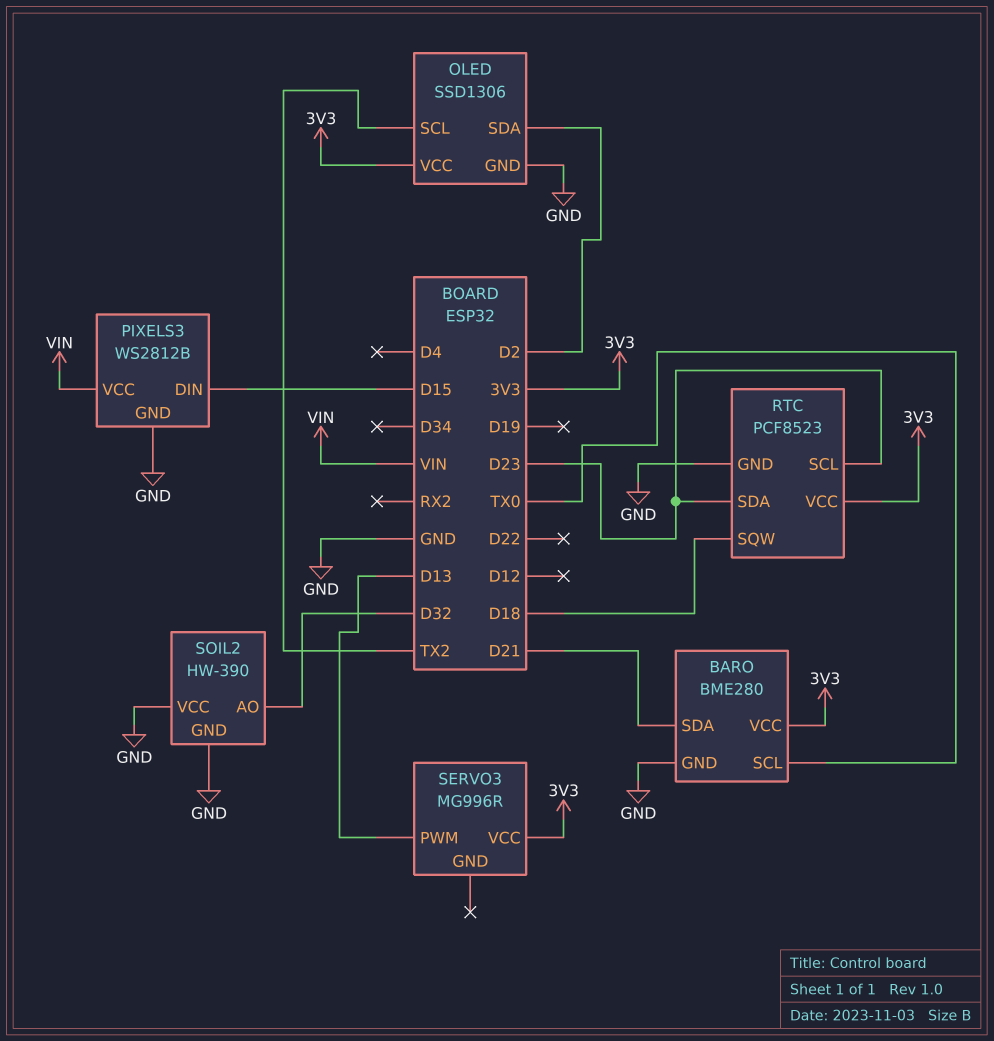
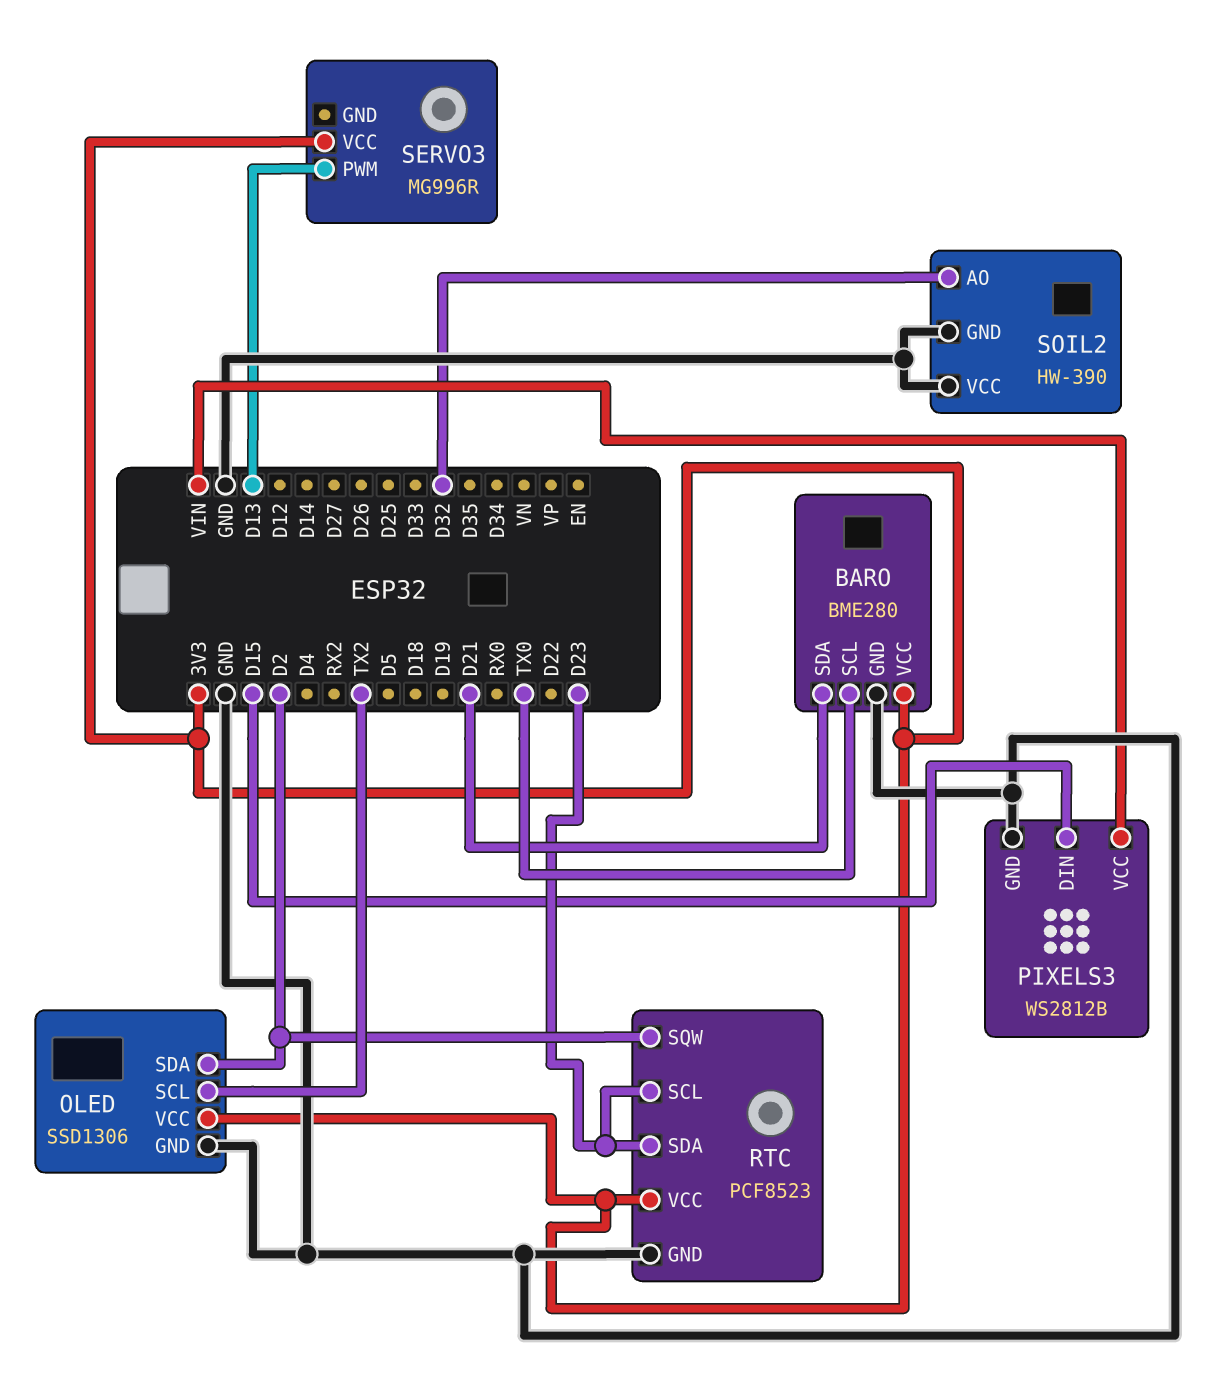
RTC pin SQW: D18 -> D2

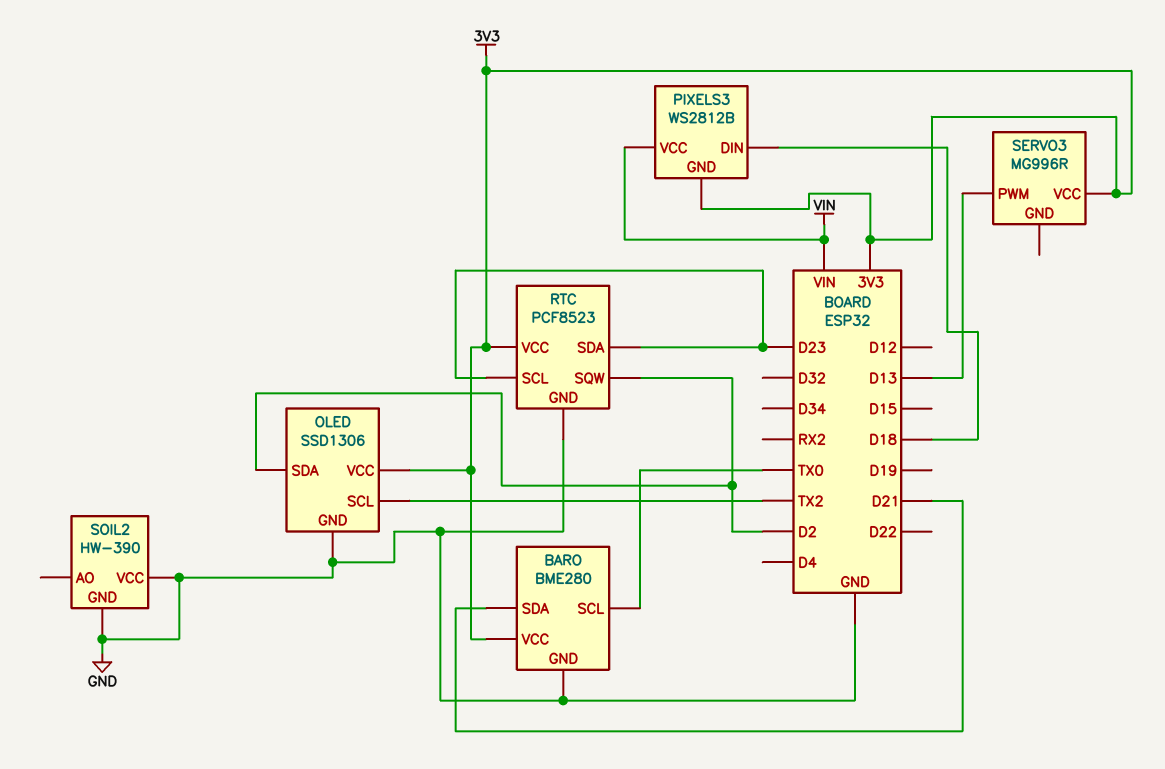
PIXELS3 pin DIN: D15 -> D18
PIXELS3 pin GND: GND -> 3V3
SOIL2 pin AO: D32 -> none

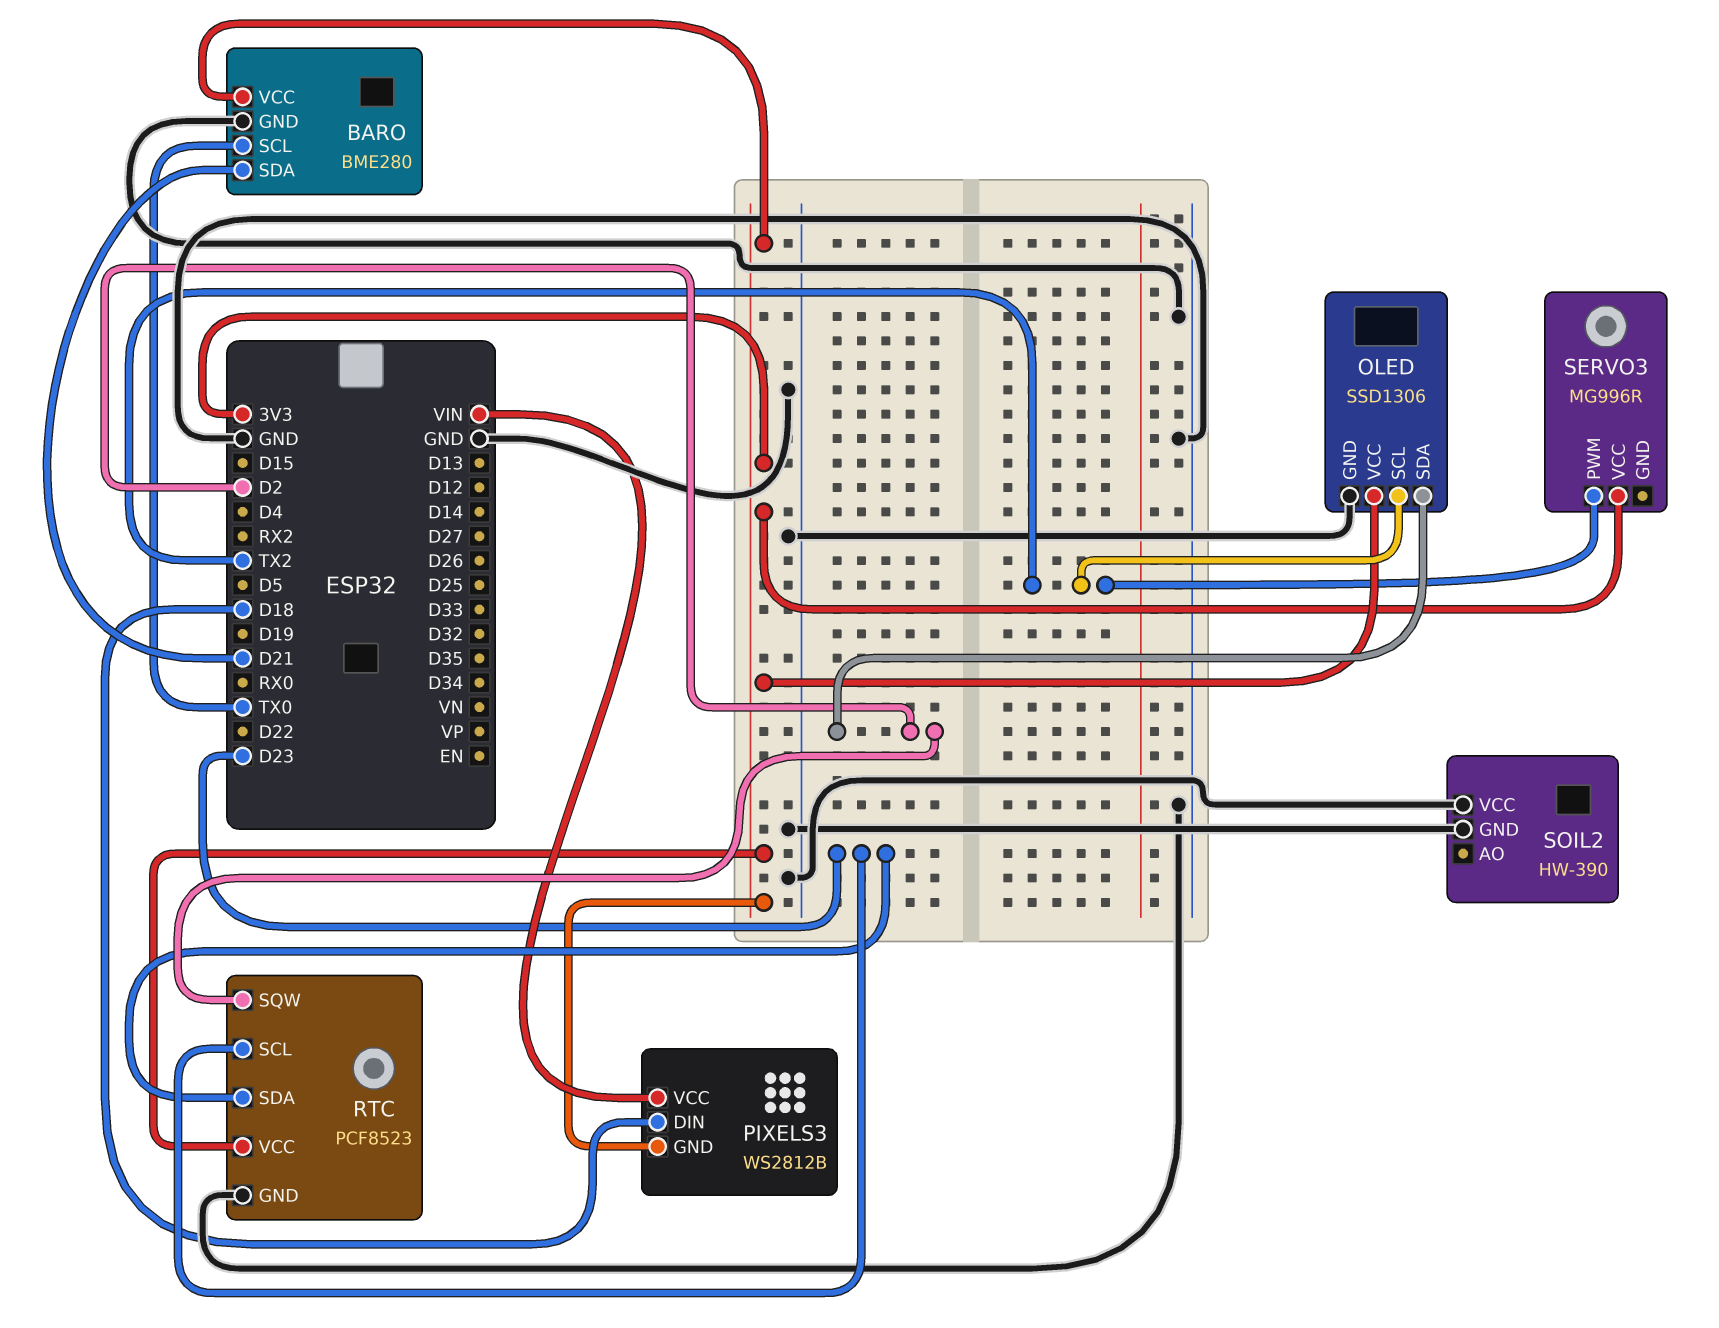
SERVO3 pin PWM: D13 -> TX2

